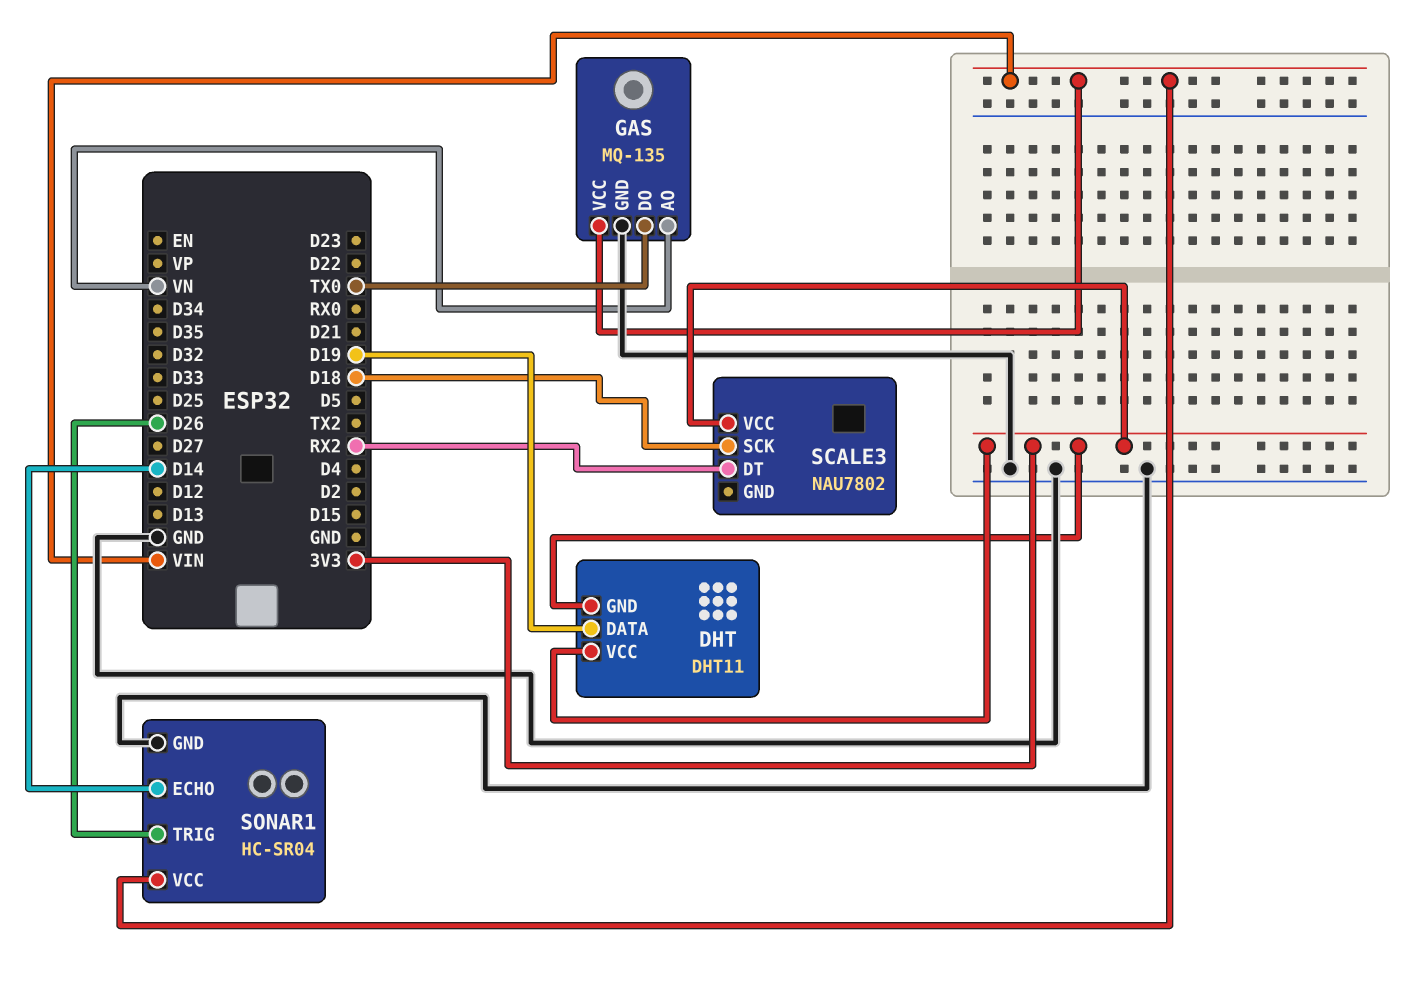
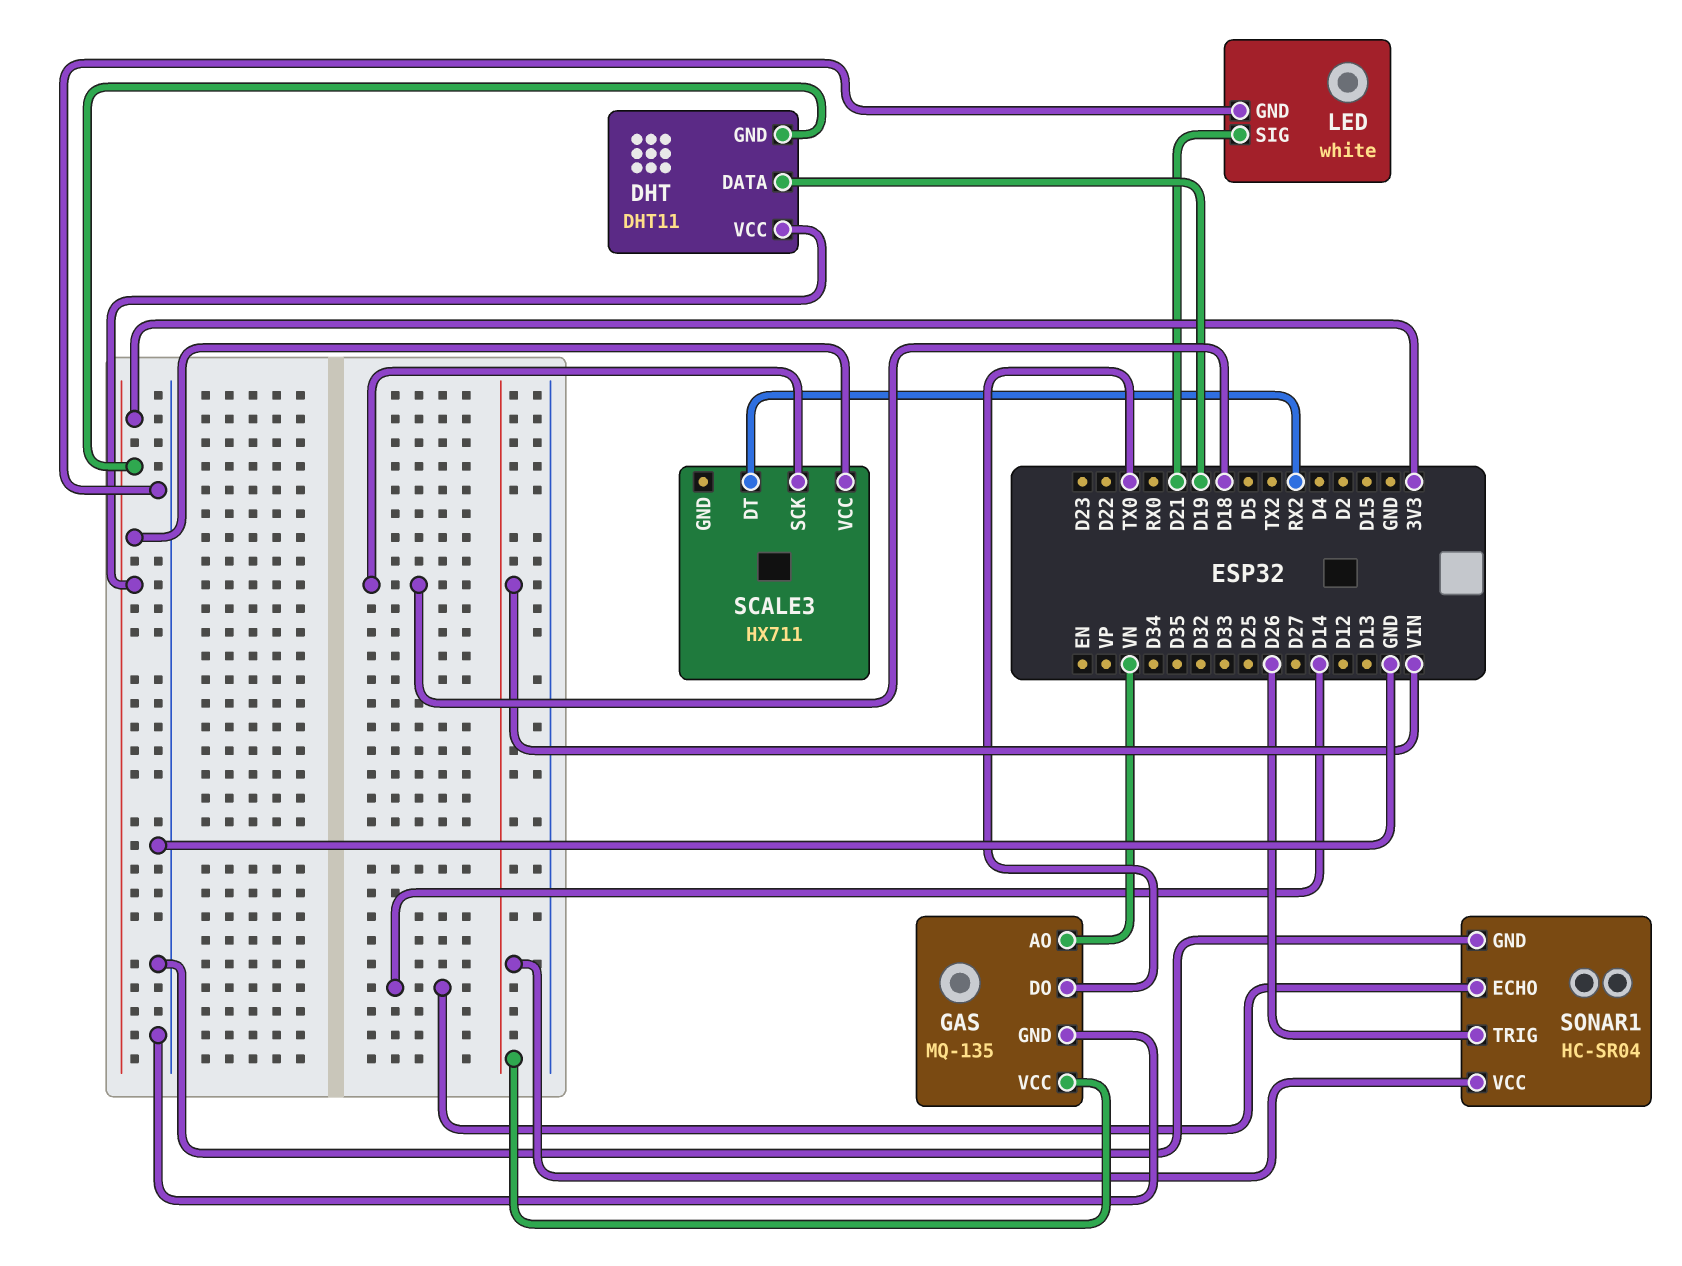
LED: none -> white
LED pin GND: none -> GND
LED pin SIG: none -> D21
SCALE3: NAU7802 -> HX711

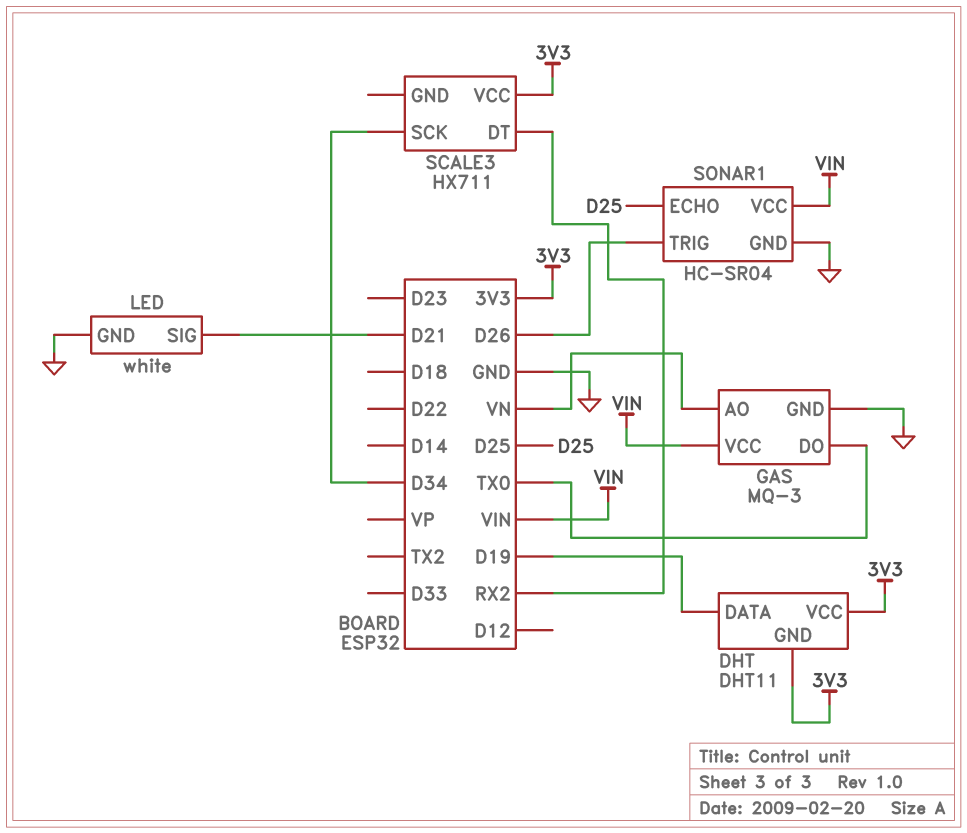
GAS: MQ-135 -> MQ-3
SCALE3 pin SCK: D18 -> D34
SONAR1 pin ECHO: D14 -> D25

